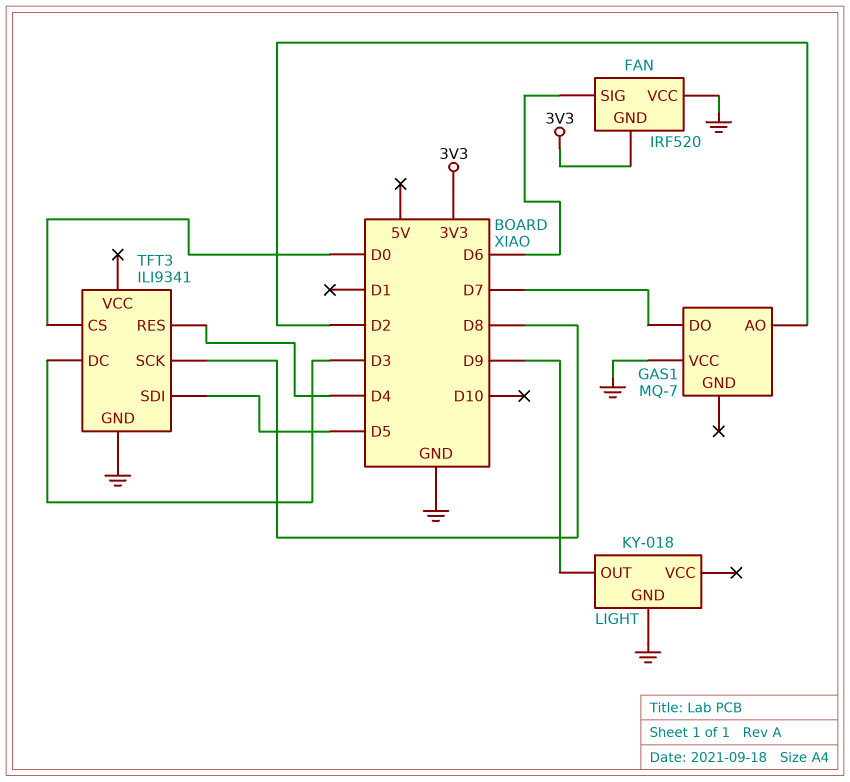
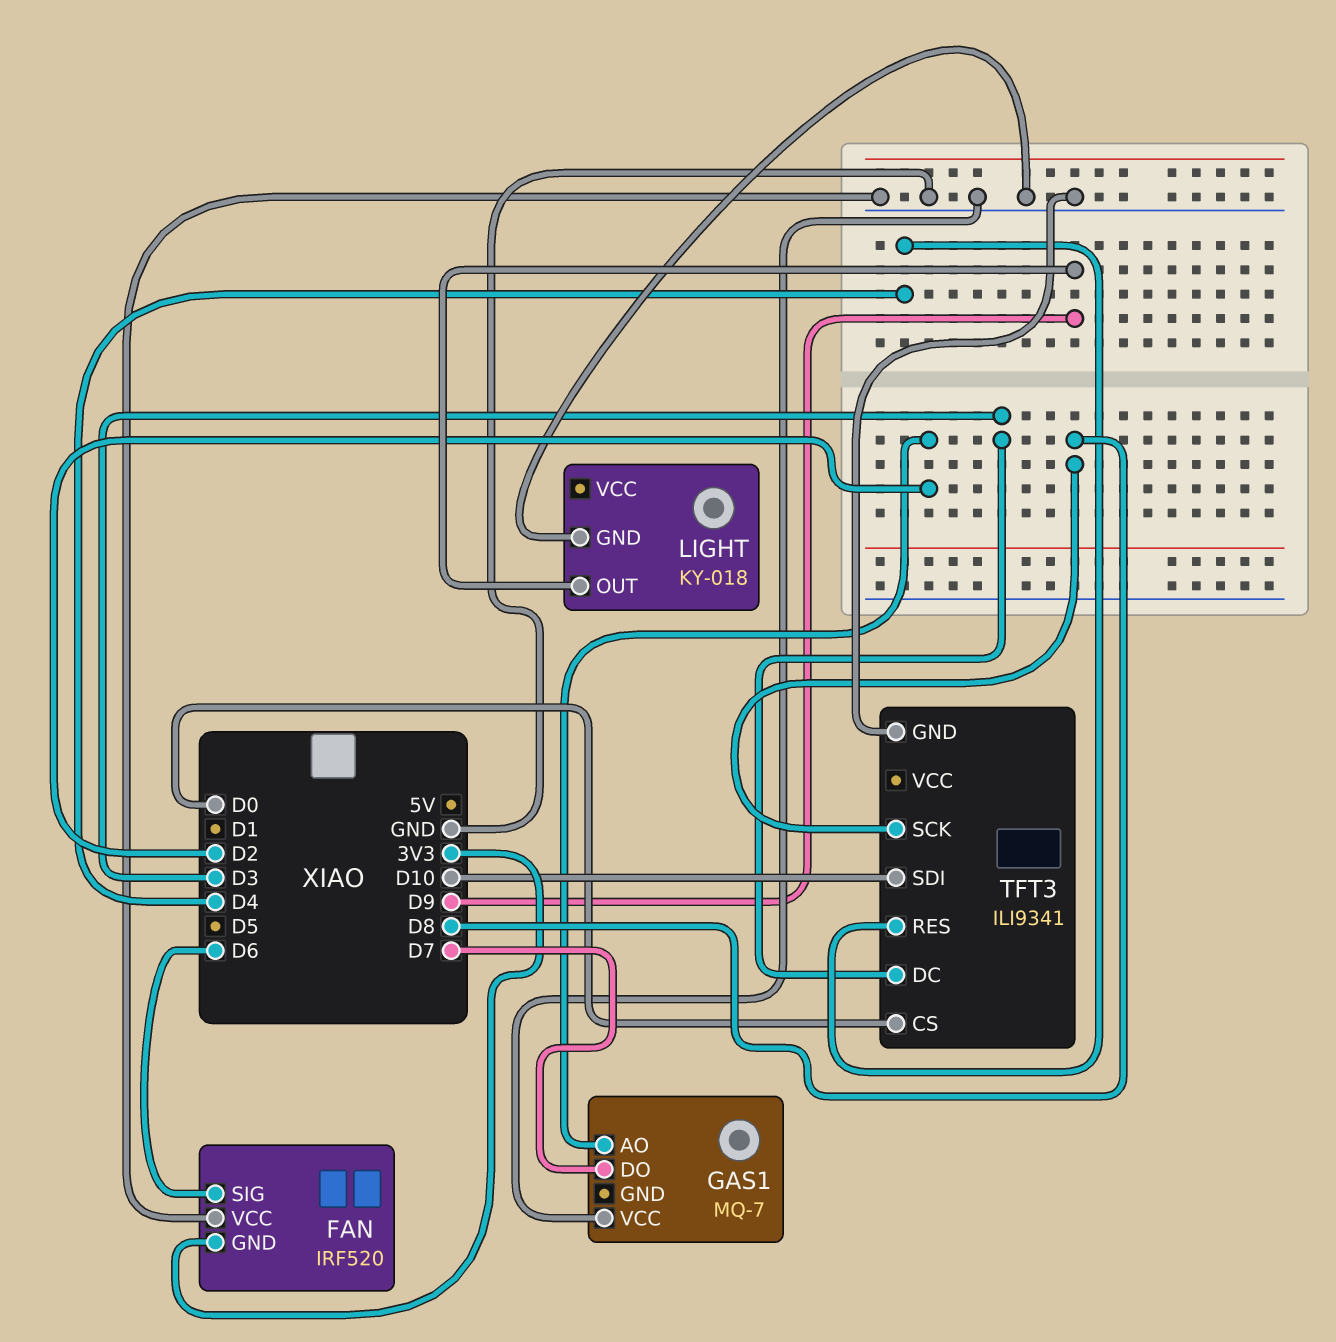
TFT3 pin SDI: D5 -> D10

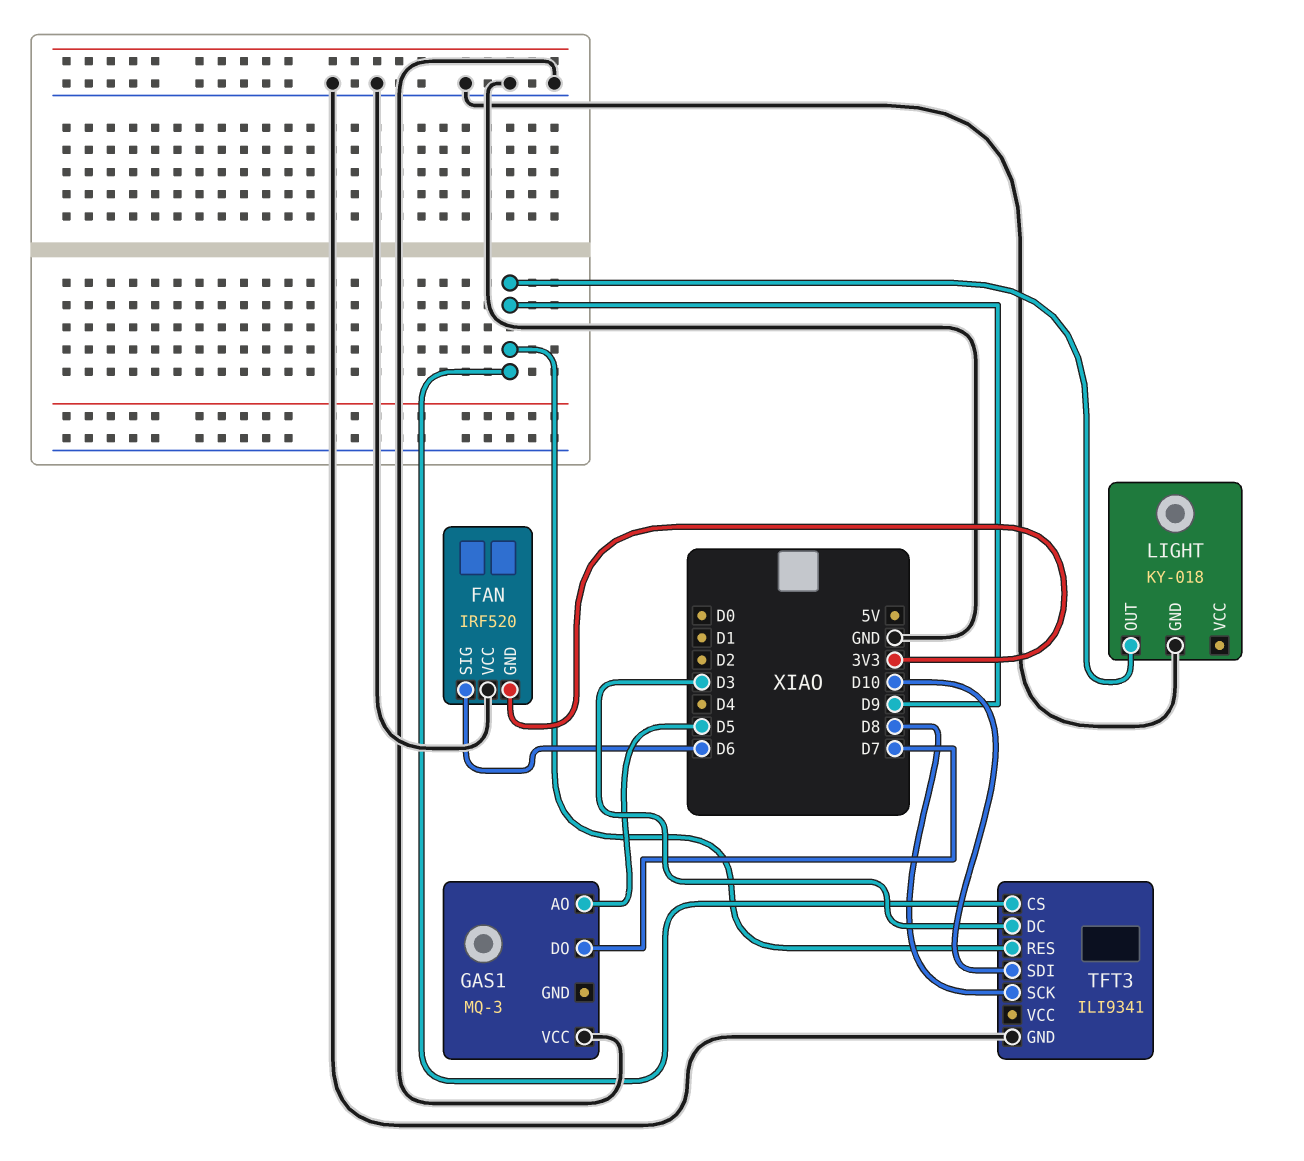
GAS1: MQ-7 -> MQ-3
GAS1 pin AO: D2 -> D5
TFT3 pin CS: D0 -> D9
TFT3 pin RES: D4 -> D9

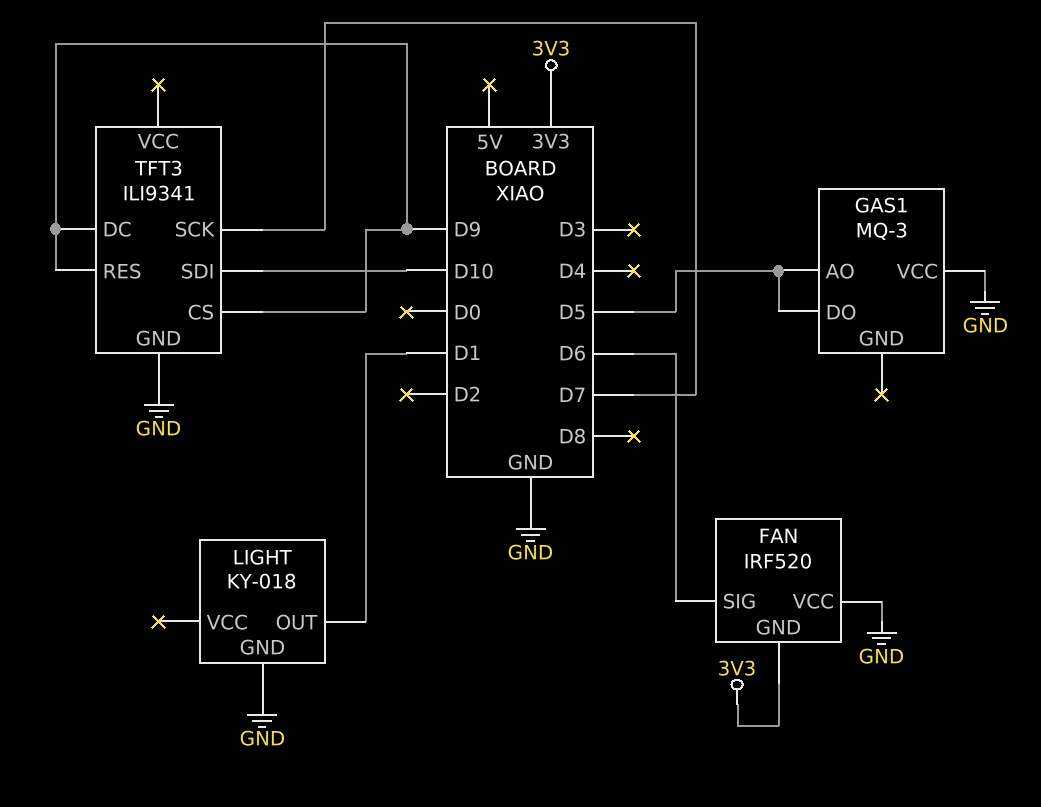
GAS1 pin DO: D7 -> D5
LIGHT pin OUT: D9 -> D1
TFT3 pin DC: D3 -> D9
TFT3 pin SCK: D8 -> D7

